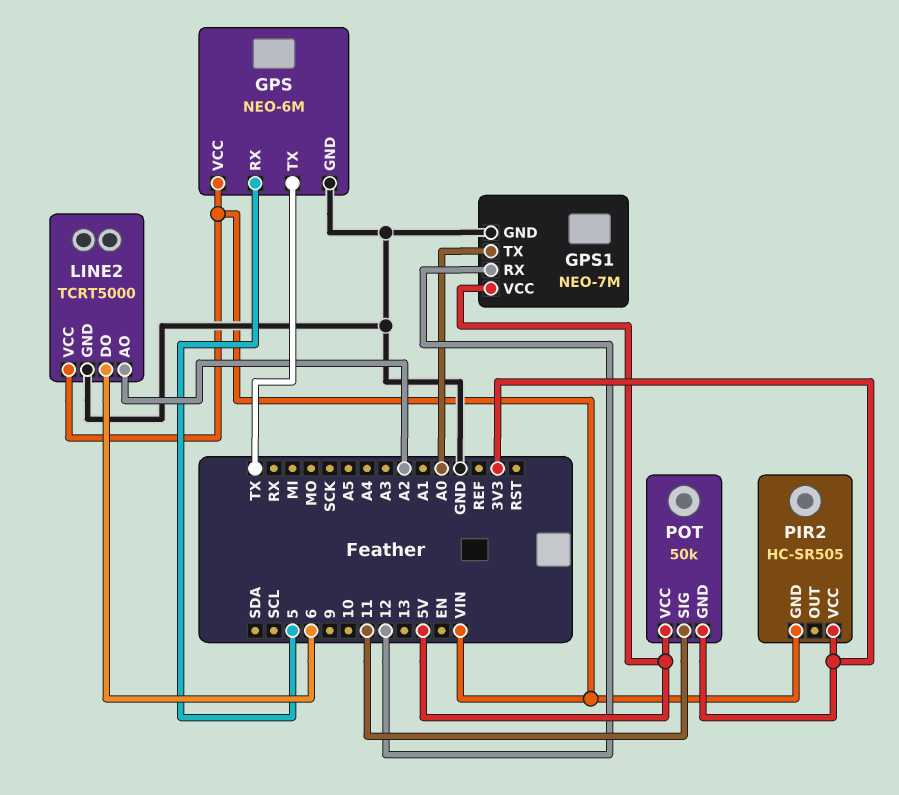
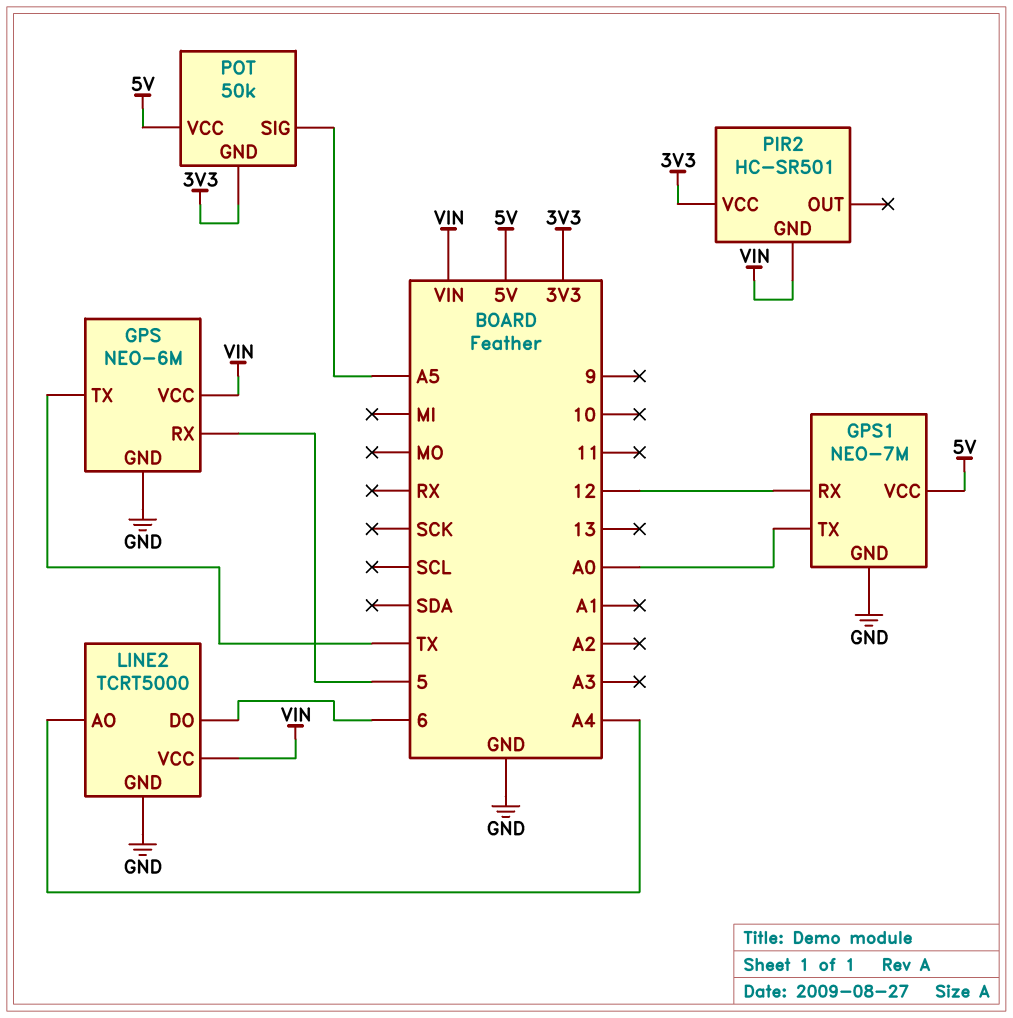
LINE2 pin AO: A2 -> A4
PIR2: HC-SR505 -> HC-SR501
POT pin SIG: 11 -> A5

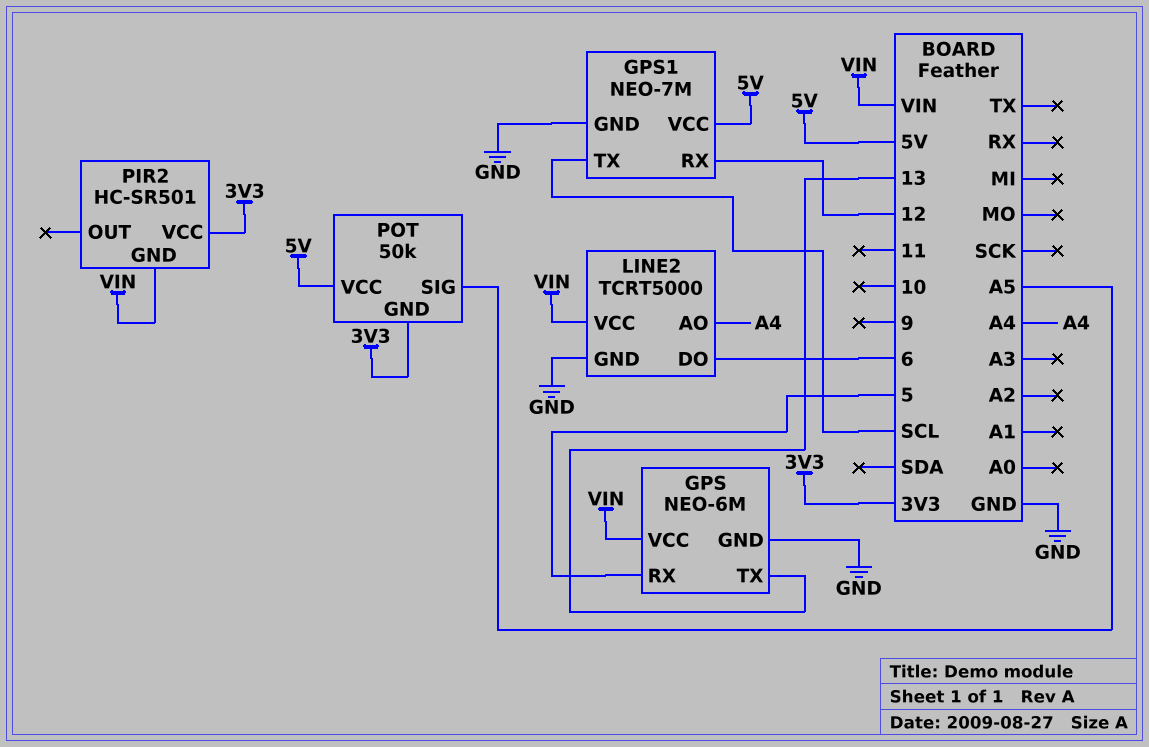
GPS pin TX: TX -> 13
GPS1 pin TX: A0 -> SCL

